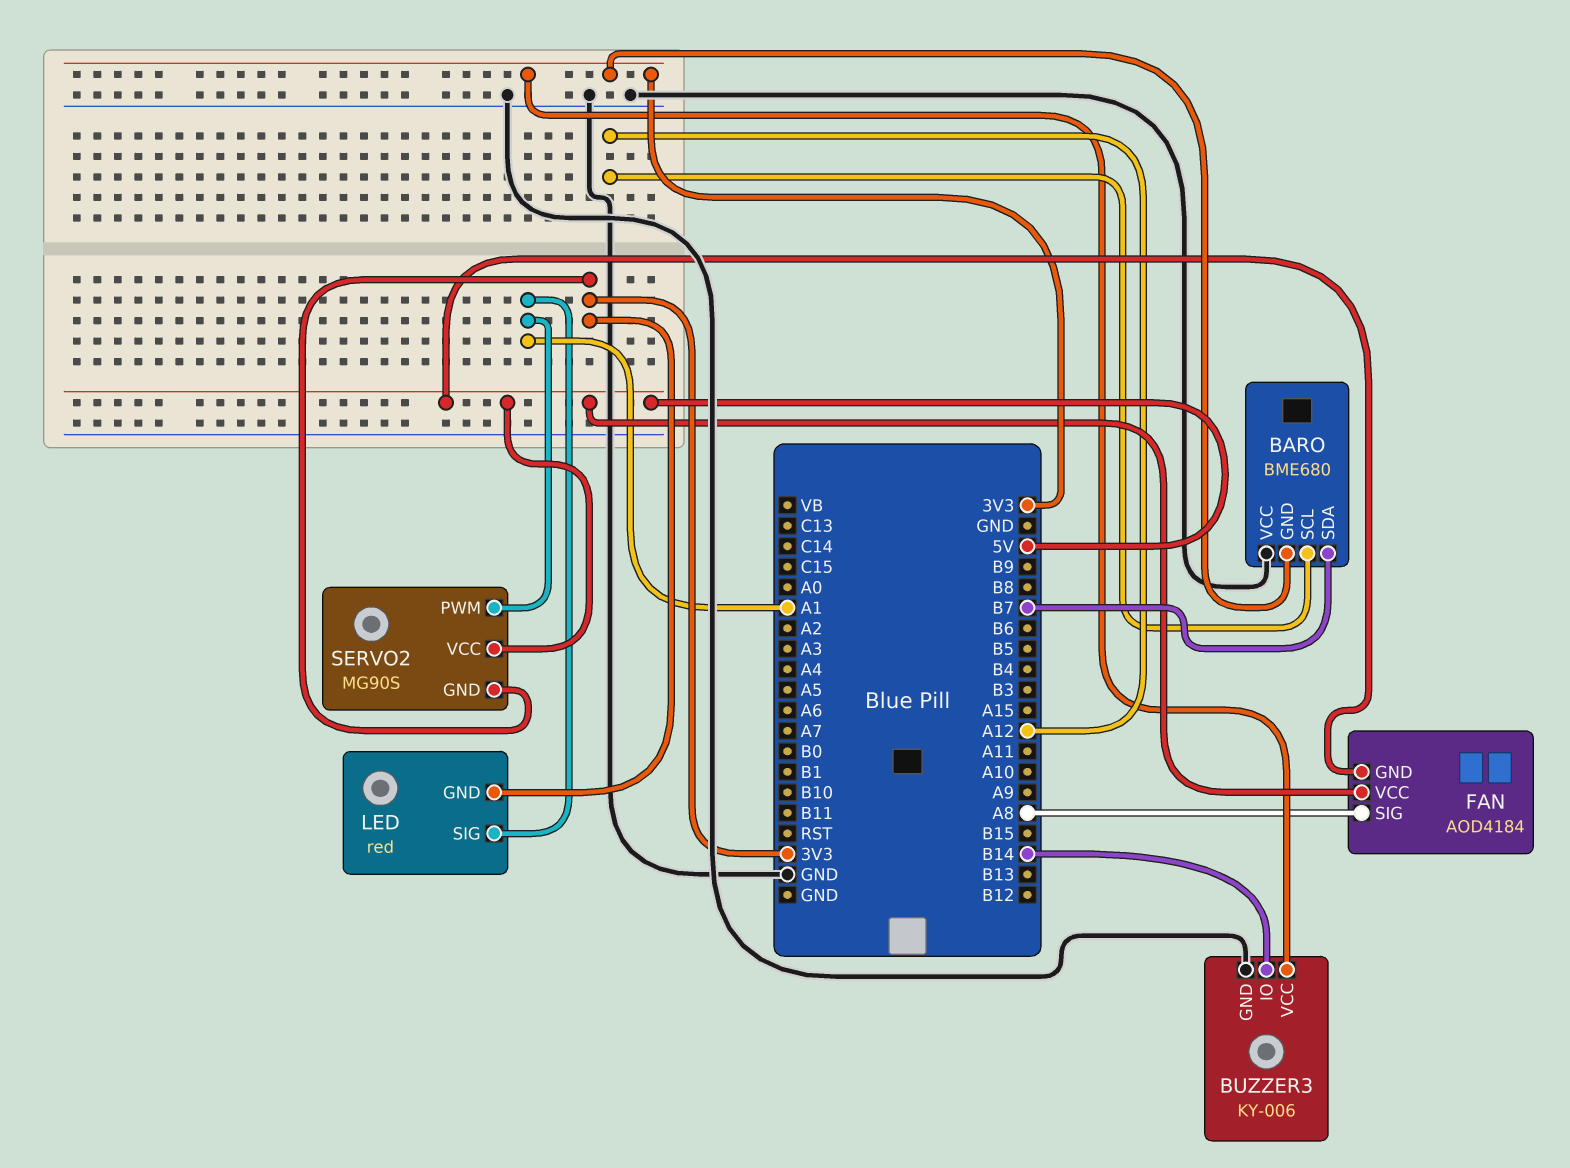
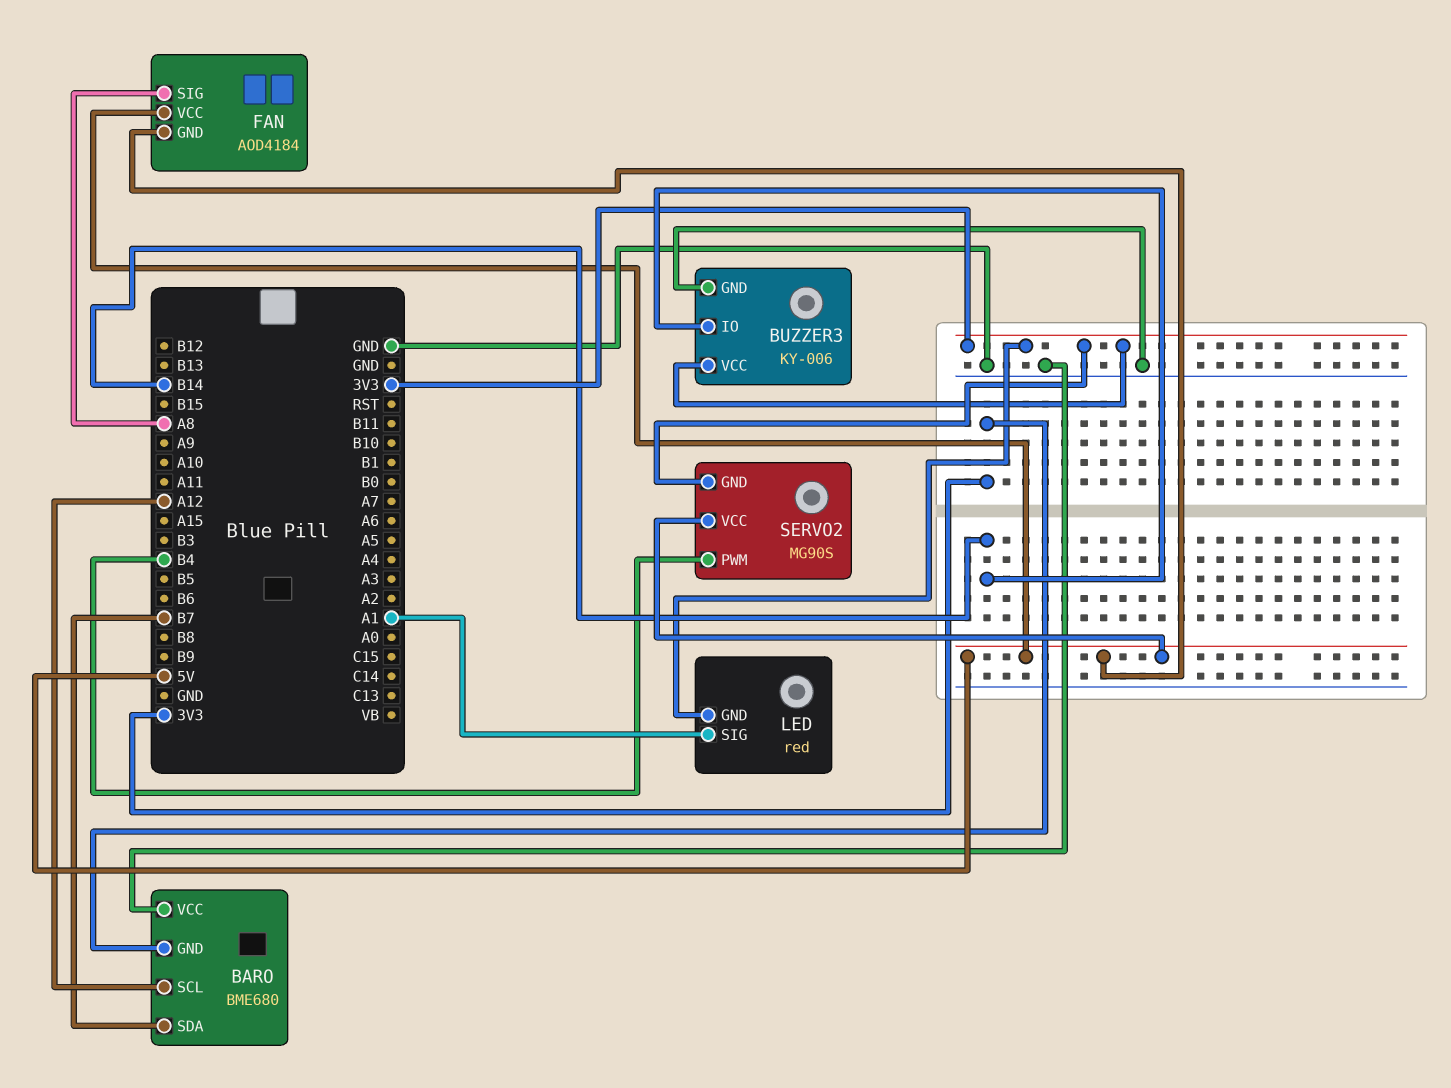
SERVO2 pin PWM: A1 -> B4

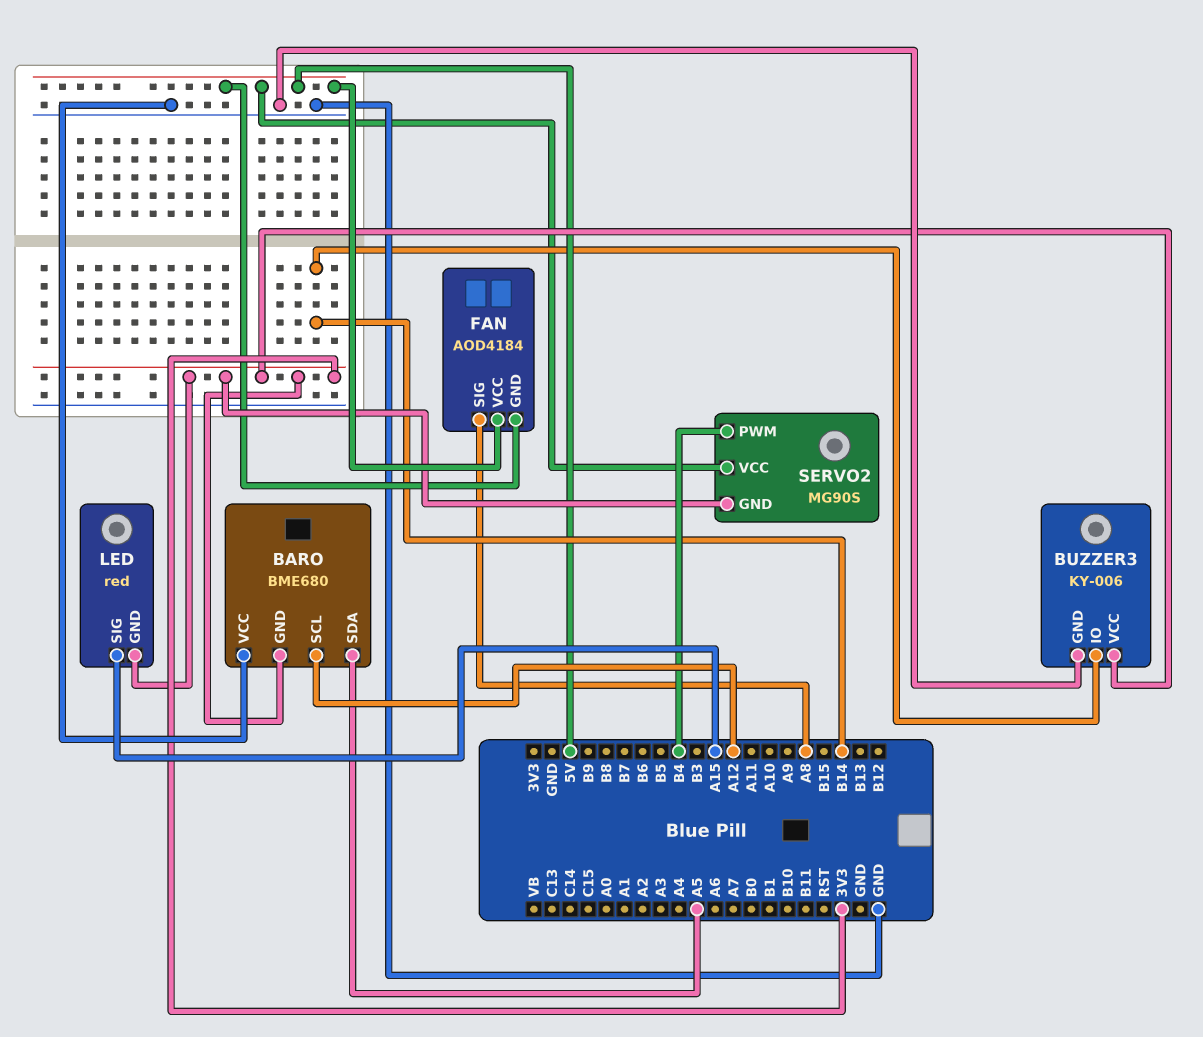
BARO pin SDA: B7 -> A5
LED pin SIG: A1 -> A15

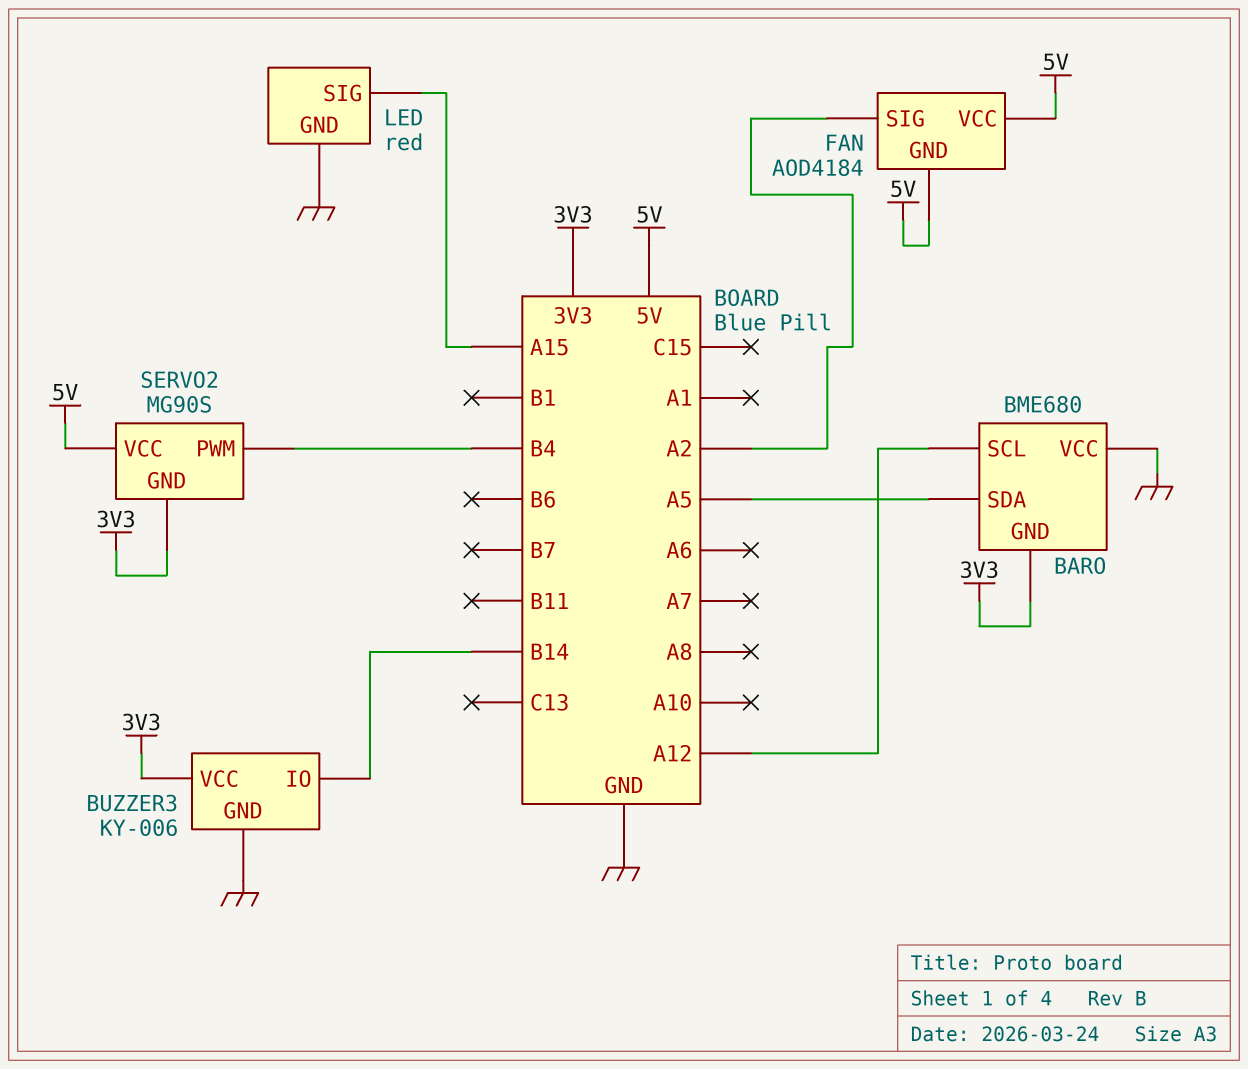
FAN pin SIG: A8 -> A2
LED pin GND: 3V3 -> GND

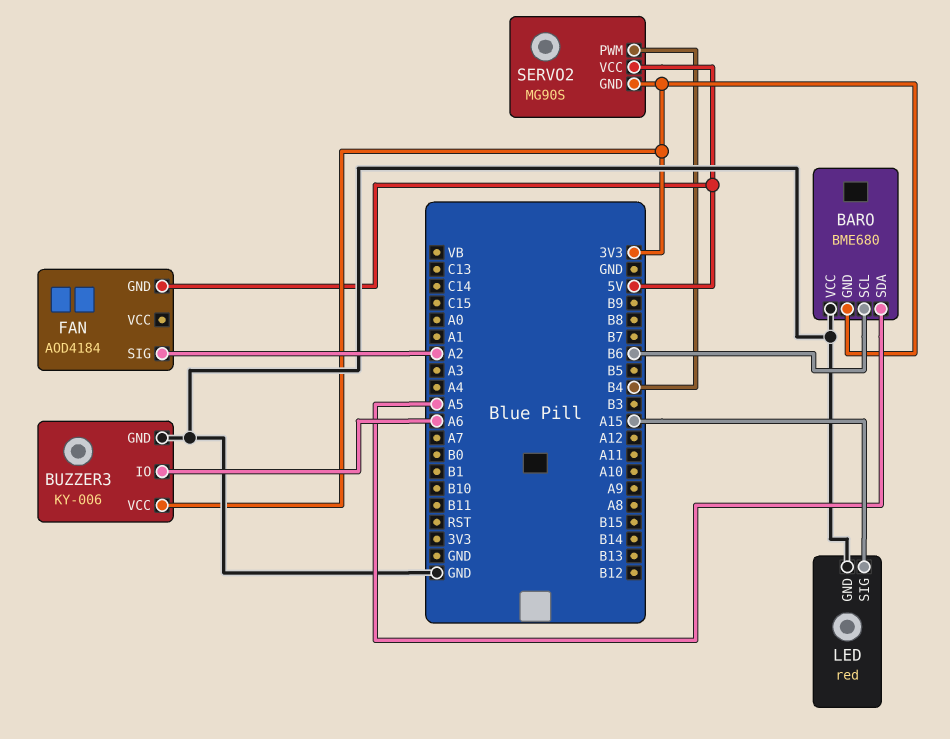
BARO pin SCL: A12 -> B6
BUZZER3 pin IO: B14 -> A6
FAN pin VCC: 5V -> none

